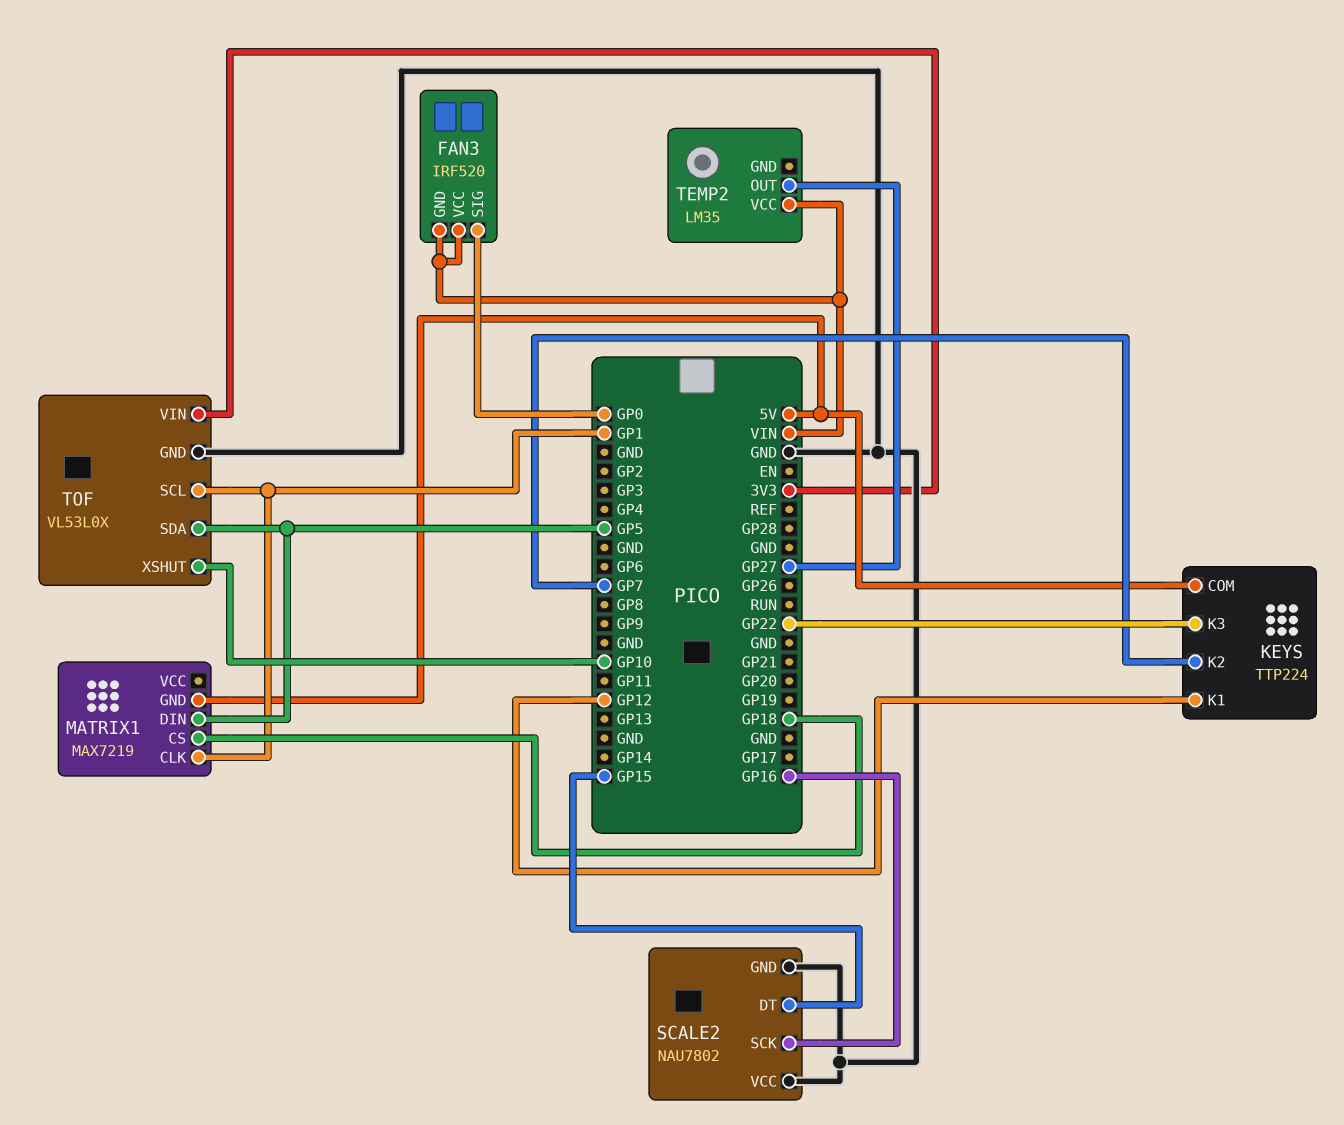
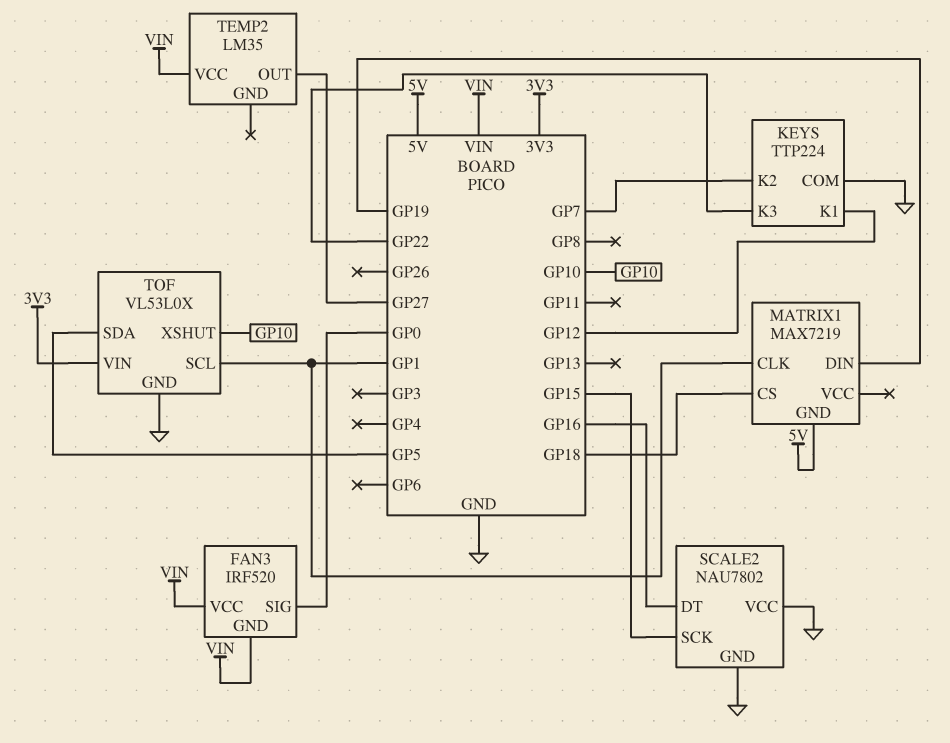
KEYS pin COM: 5V -> GND
MATRIX1 pin DIN: GP5 -> GP19
SCALE2 pin DT: GP15 -> GP16
SCALE2 pin SCK: GP16 -> GP15

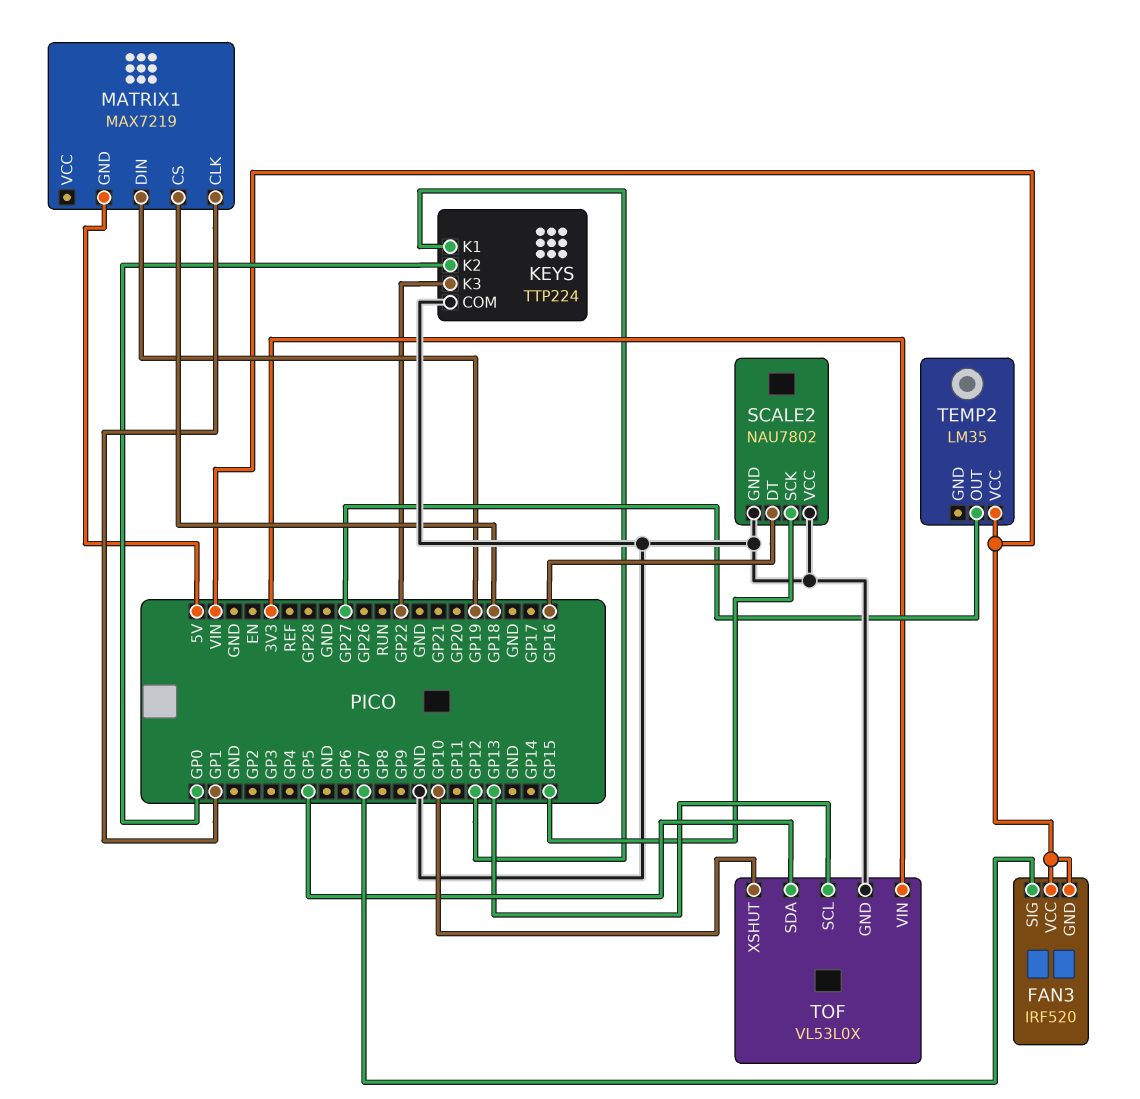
FAN3 pin SIG: GP0 -> GP7
KEYS pin K2: GP7 -> GP0
TOF pin SCL: GP1 -> GP13

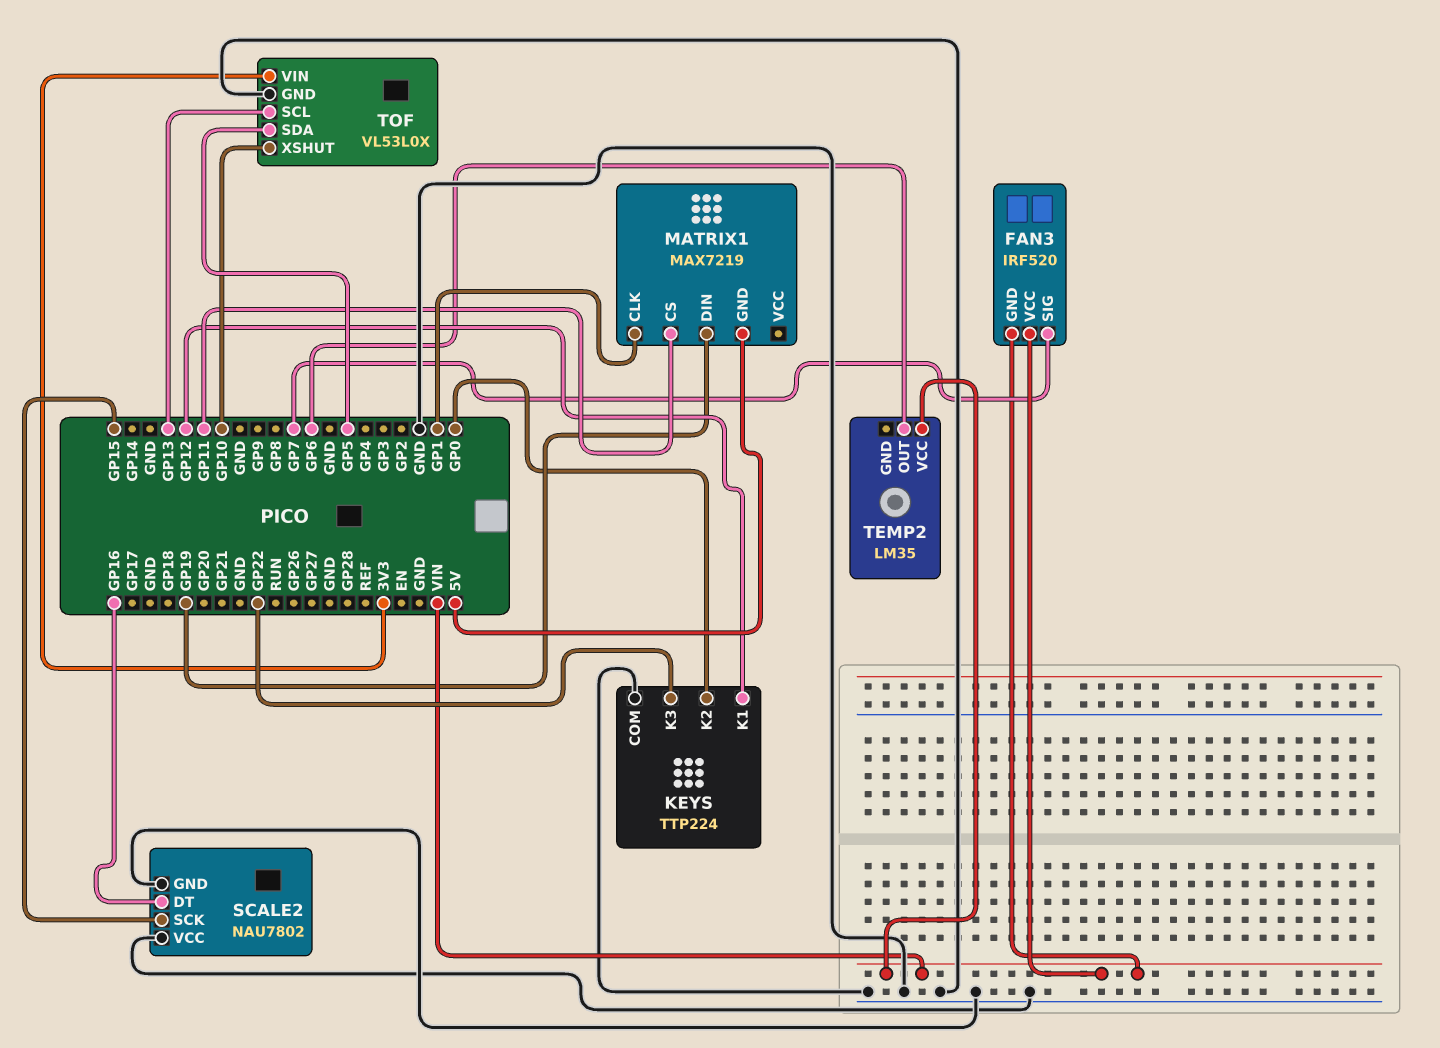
MATRIX1 pin CS: GP18 -> GP11
TEMP2 pin OUT: GP27 -> GP6

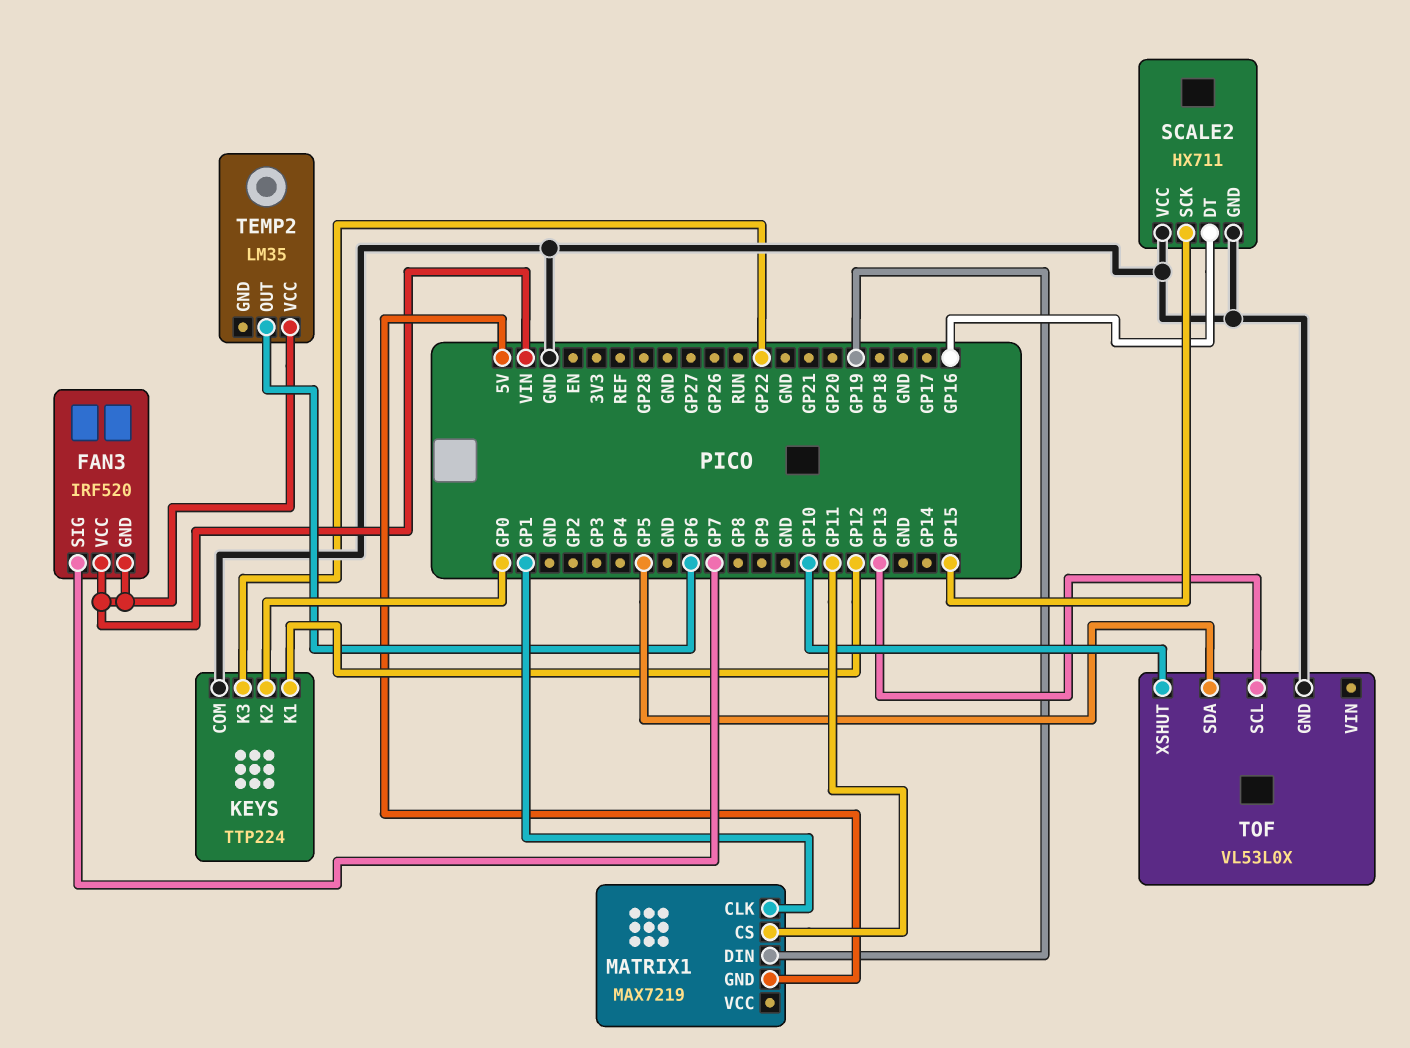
SCALE2: NAU7802 -> HX711
TOF pin VIN: 3V3 -> none

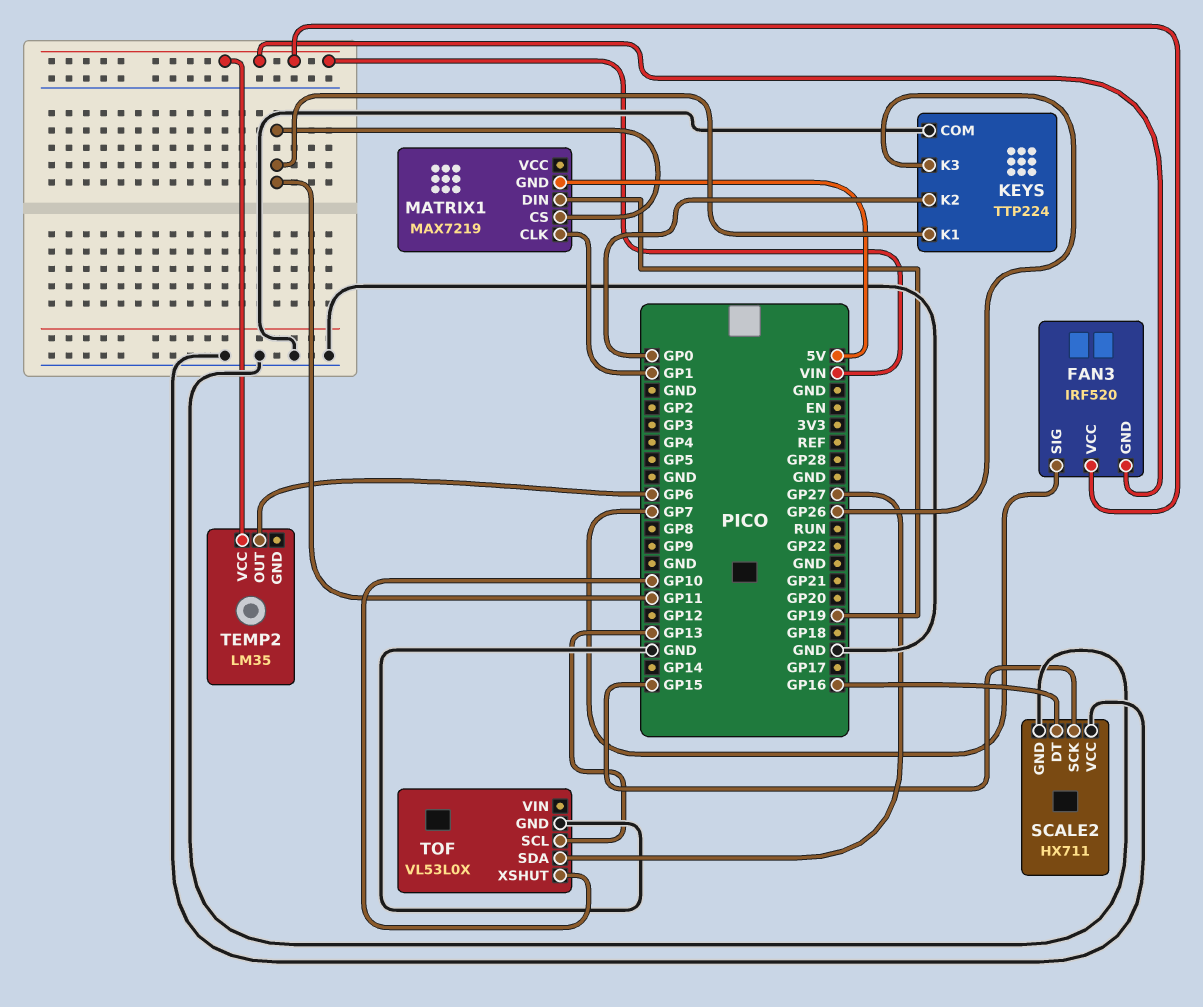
KEYS pin K1: GP12 -> GP11
KEYS pin K3: GP22 -> GP26
TOF pin SDA: GP5 -> GP27

